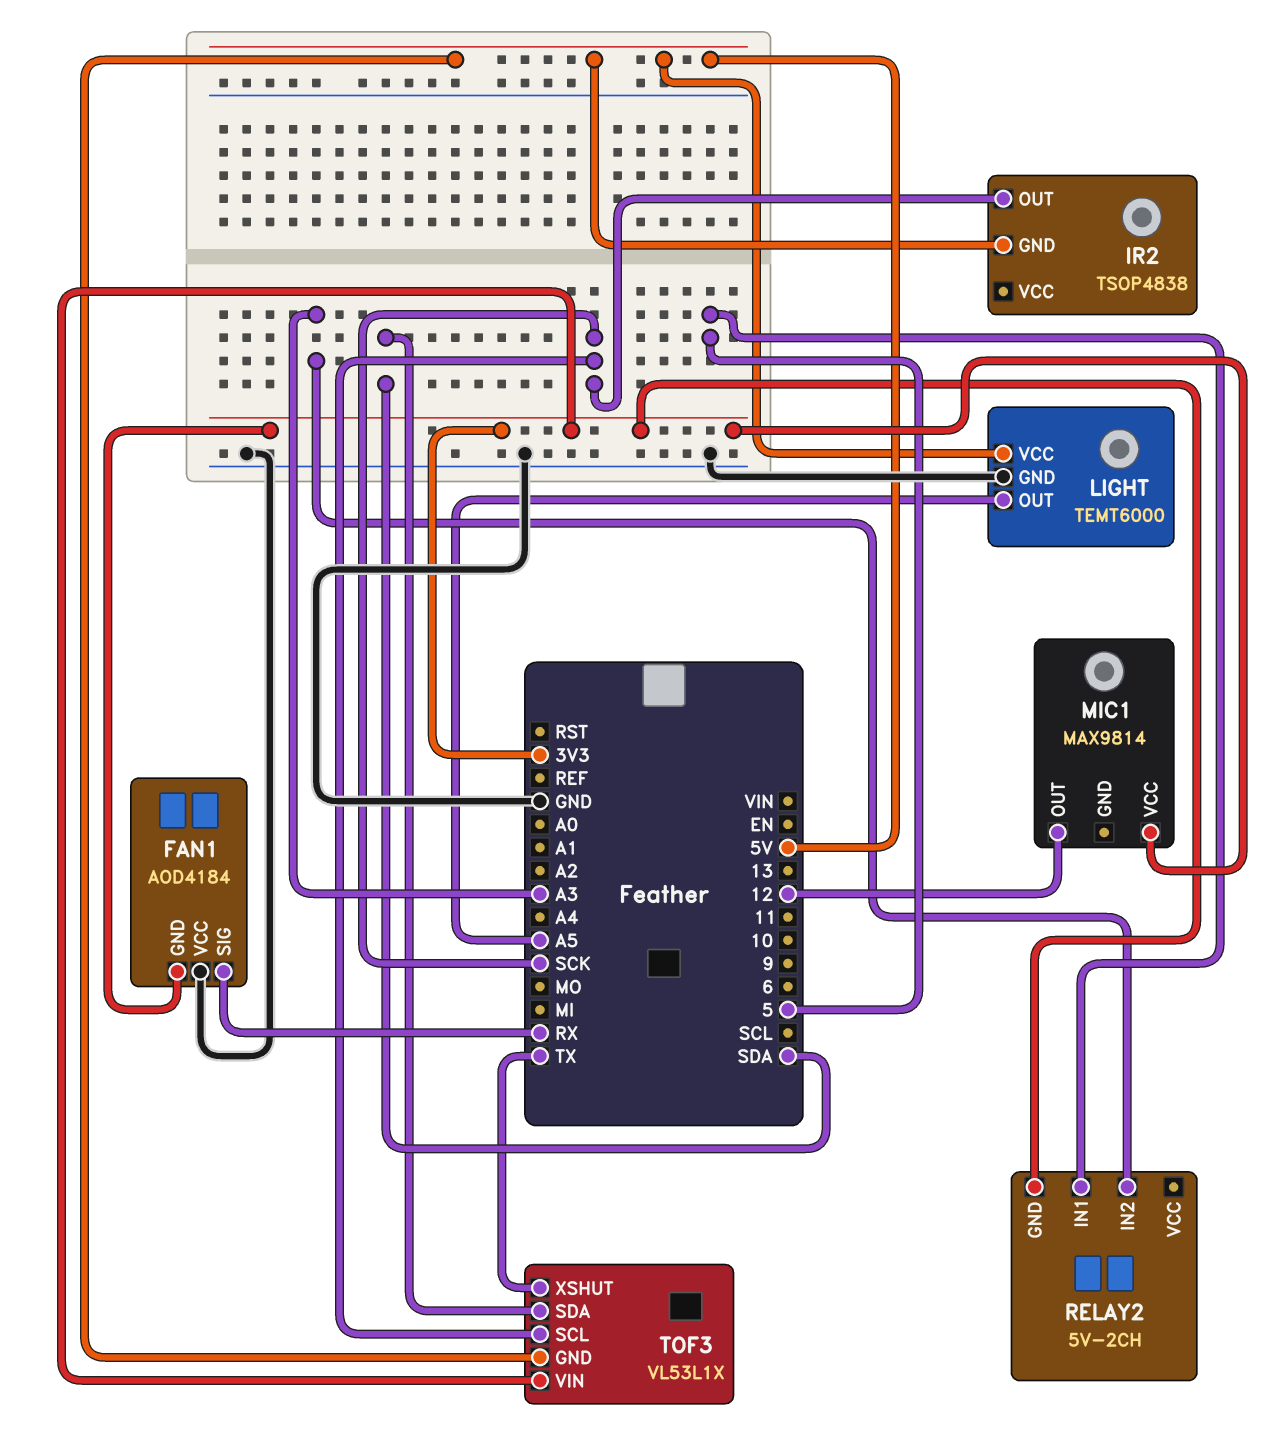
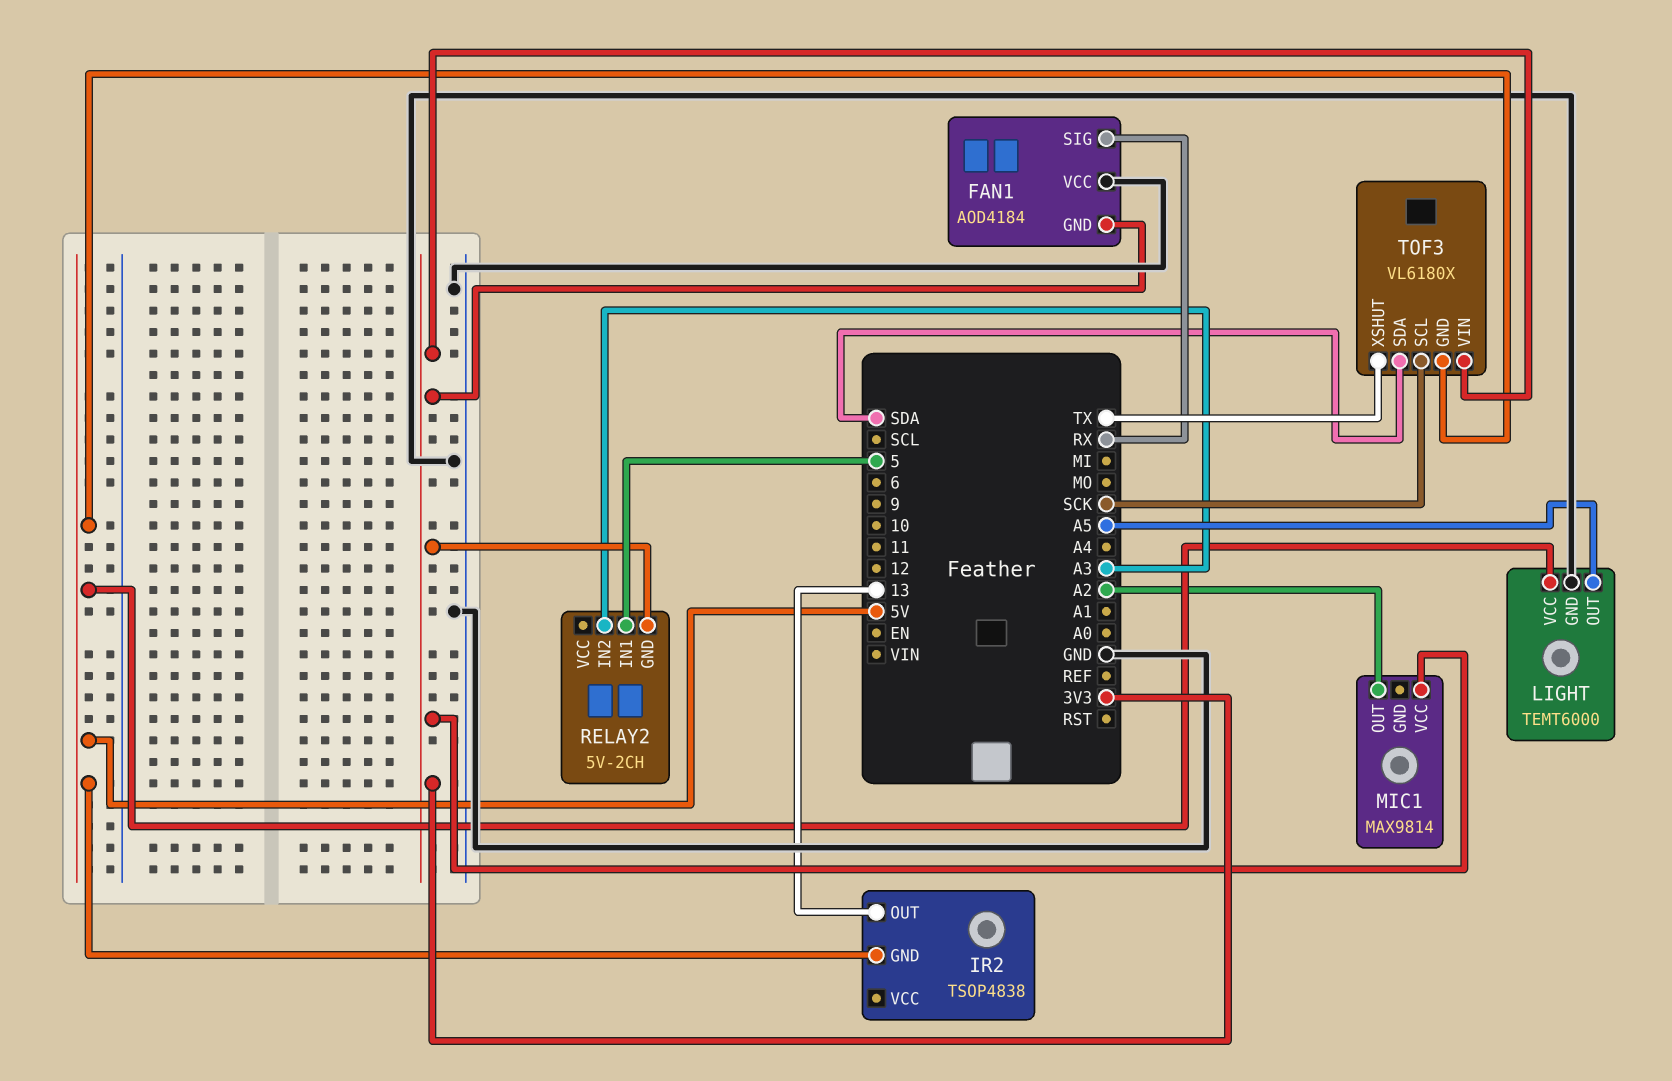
IR2 pin OUT: SCK -> 13
MIC1 pin OUT: 12 -> A2
TOF3: VL53L1X -> VL6180X

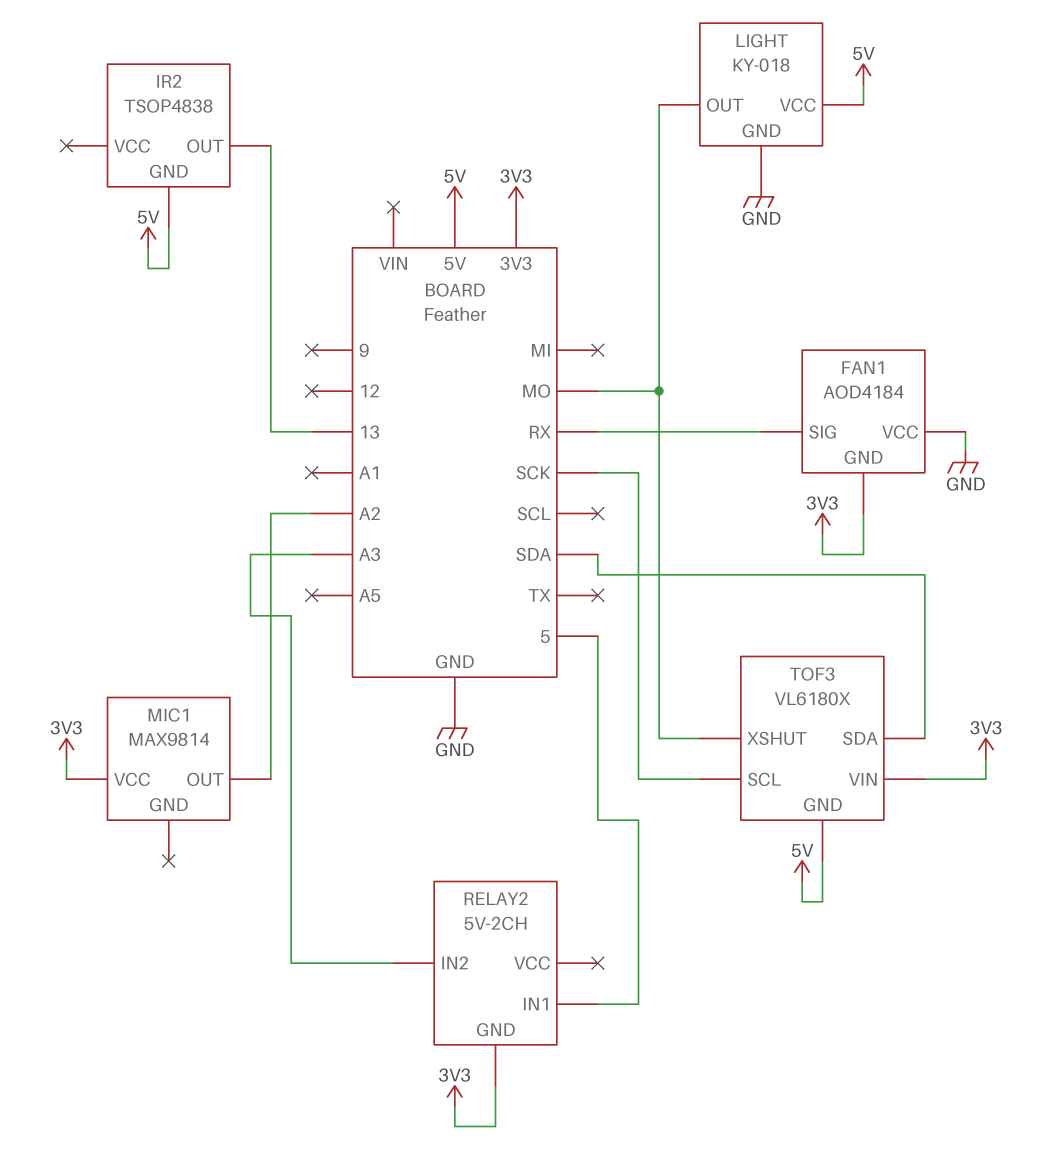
LIGHT: TEMT6000 -> KY-018
LIGHT pin OUT: A5 -> MO
TOF3 pin XSHUT: TX -> MO

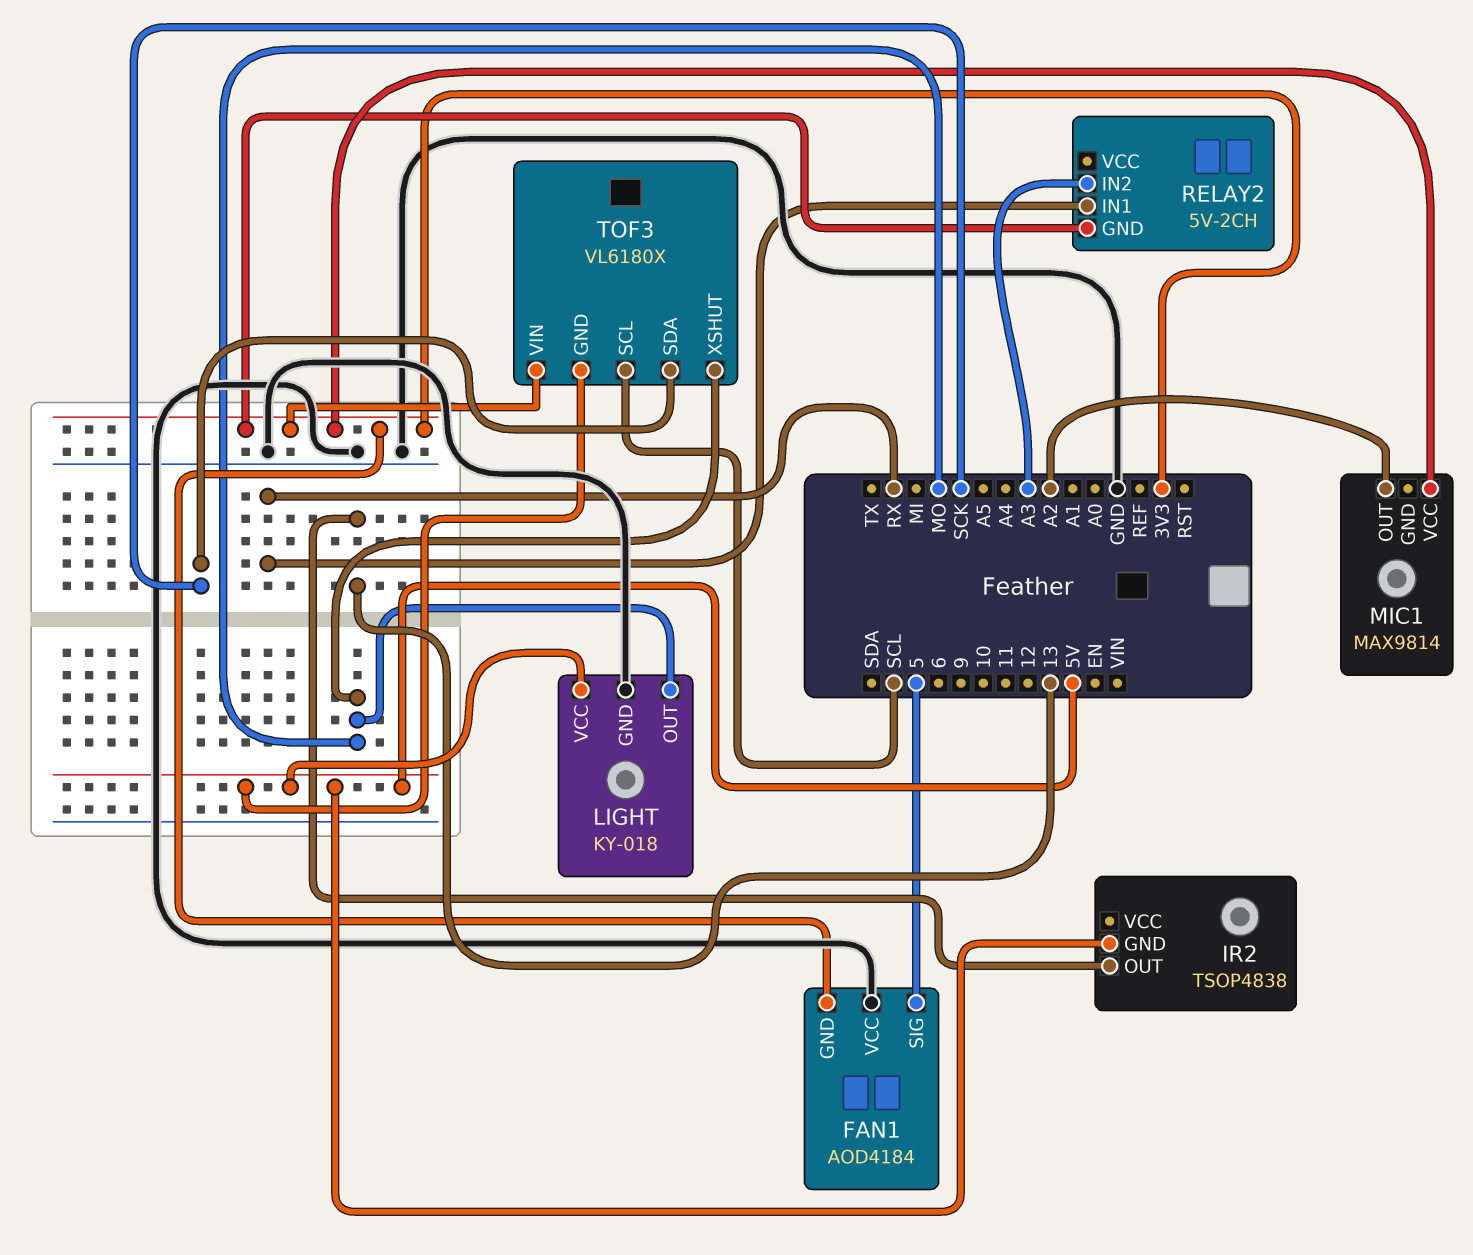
FAN1 pin SIG: RX -> 5
RELAY2 pin IN1: 5 -> RX
TOF3 pin SCL: SCK -> SCL
TOF3 pin SDA: SDA -> SCK

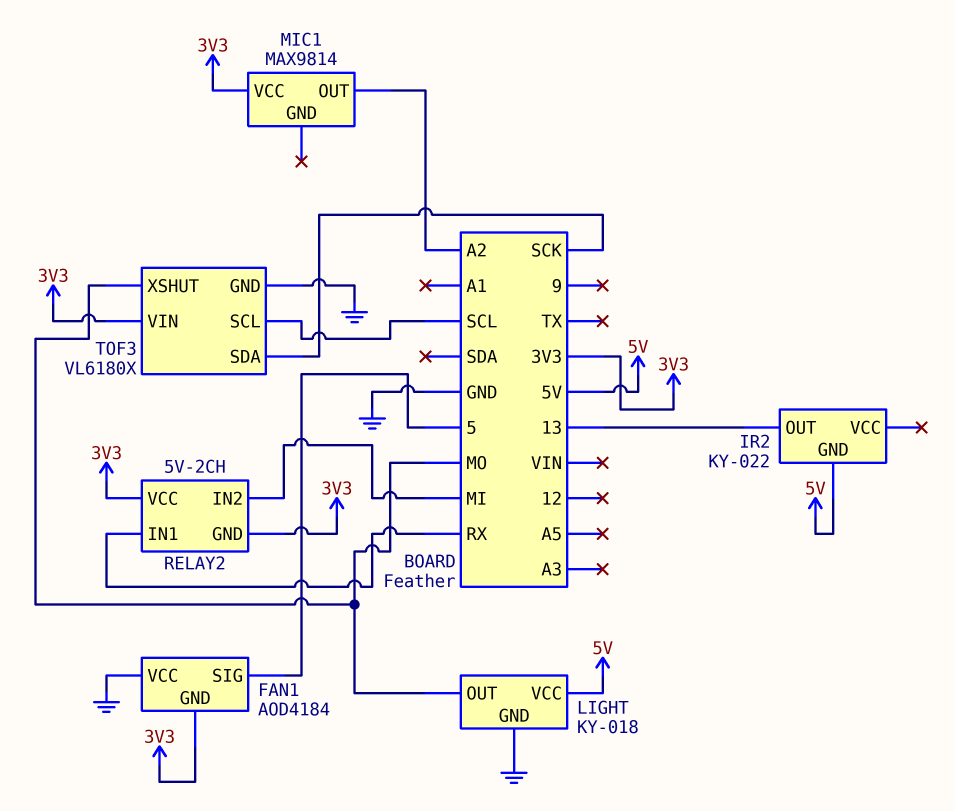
IR2: TSOP4838 -> KY-022
RELAY2 pin IN2: A3 -> MI
RELAY2 pin VCC: none -> 3V3
TOF3 pin GND: 5V -> GND

